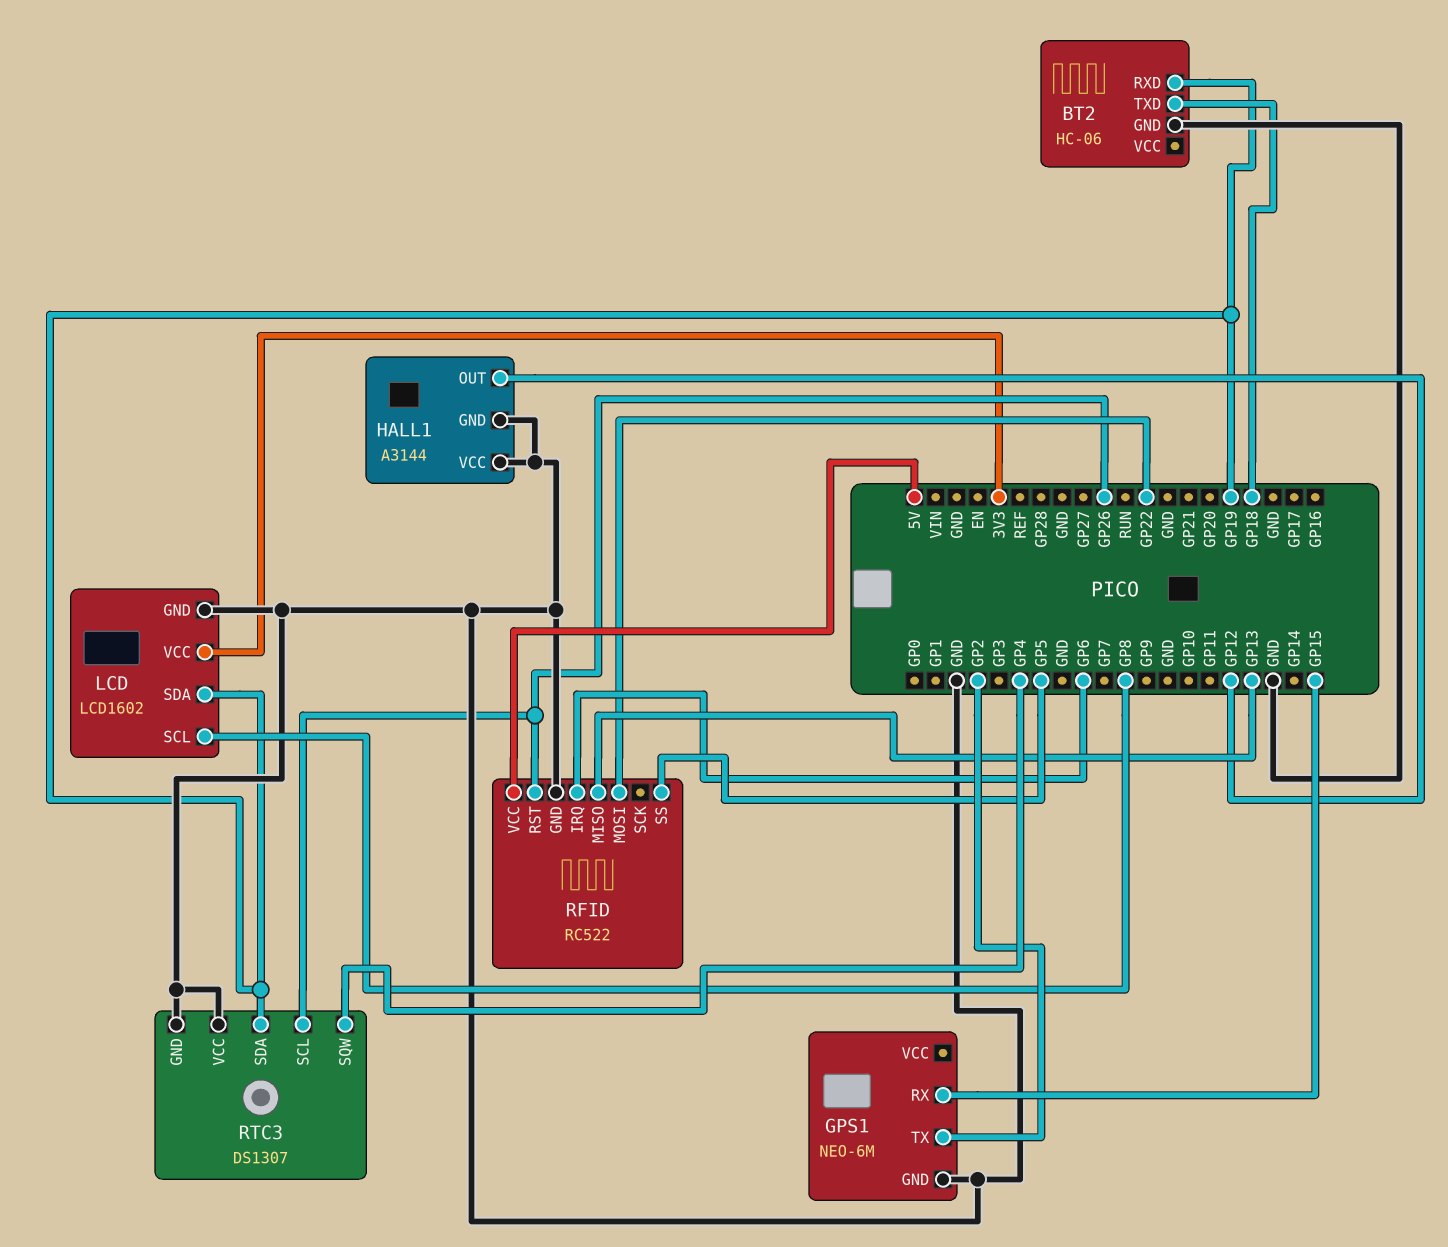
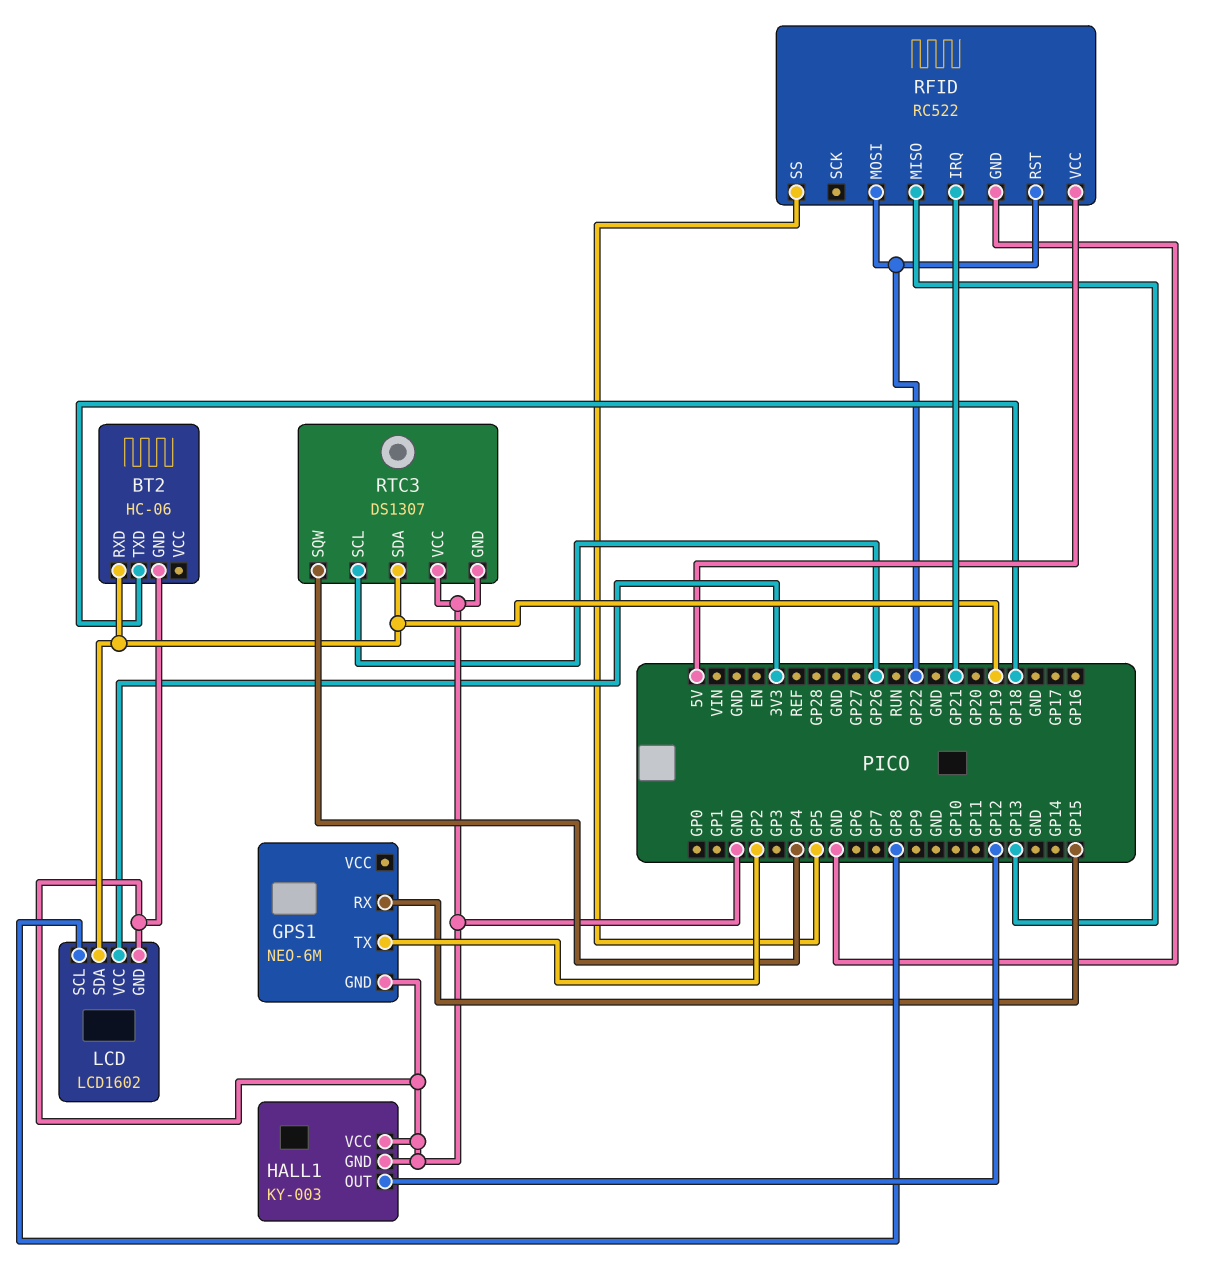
HALL1: A3144 -> KY-003
RFID pin IRQ: GP6 -> GP21
RFID pin RST: GP26 -> GP22

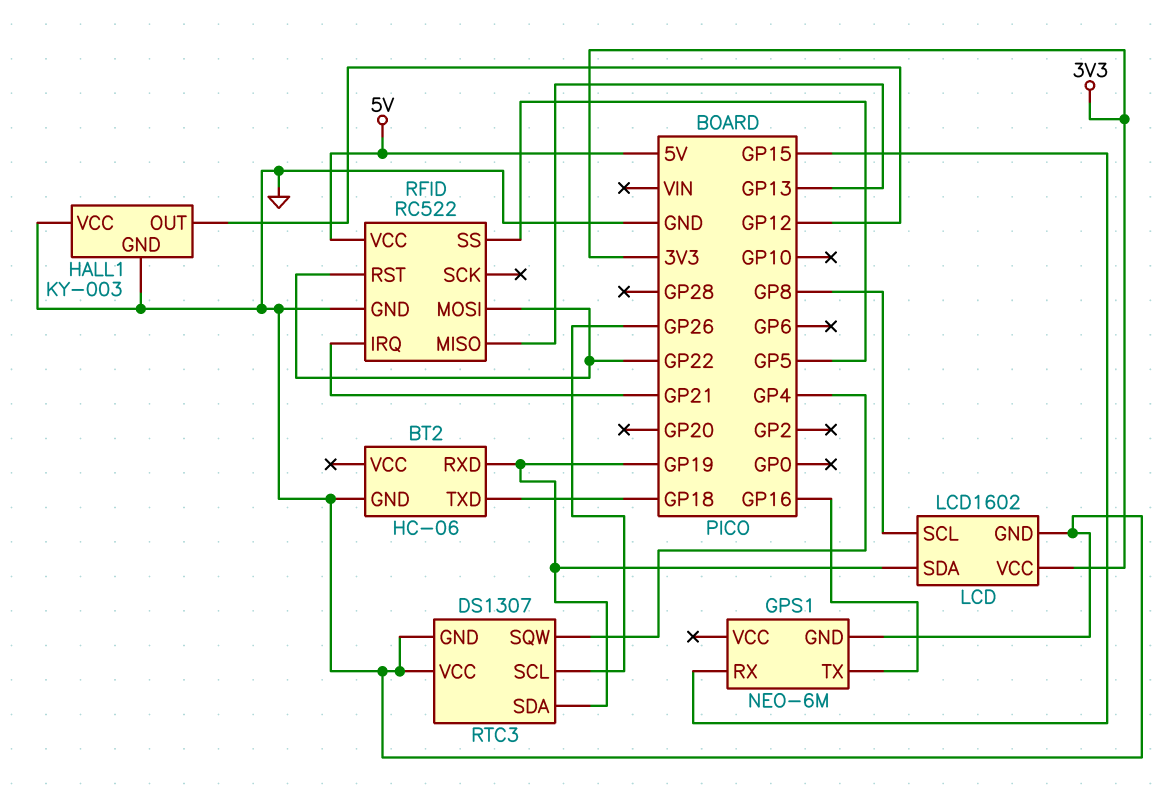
GPS1 pin TX: GP2 -> GP16

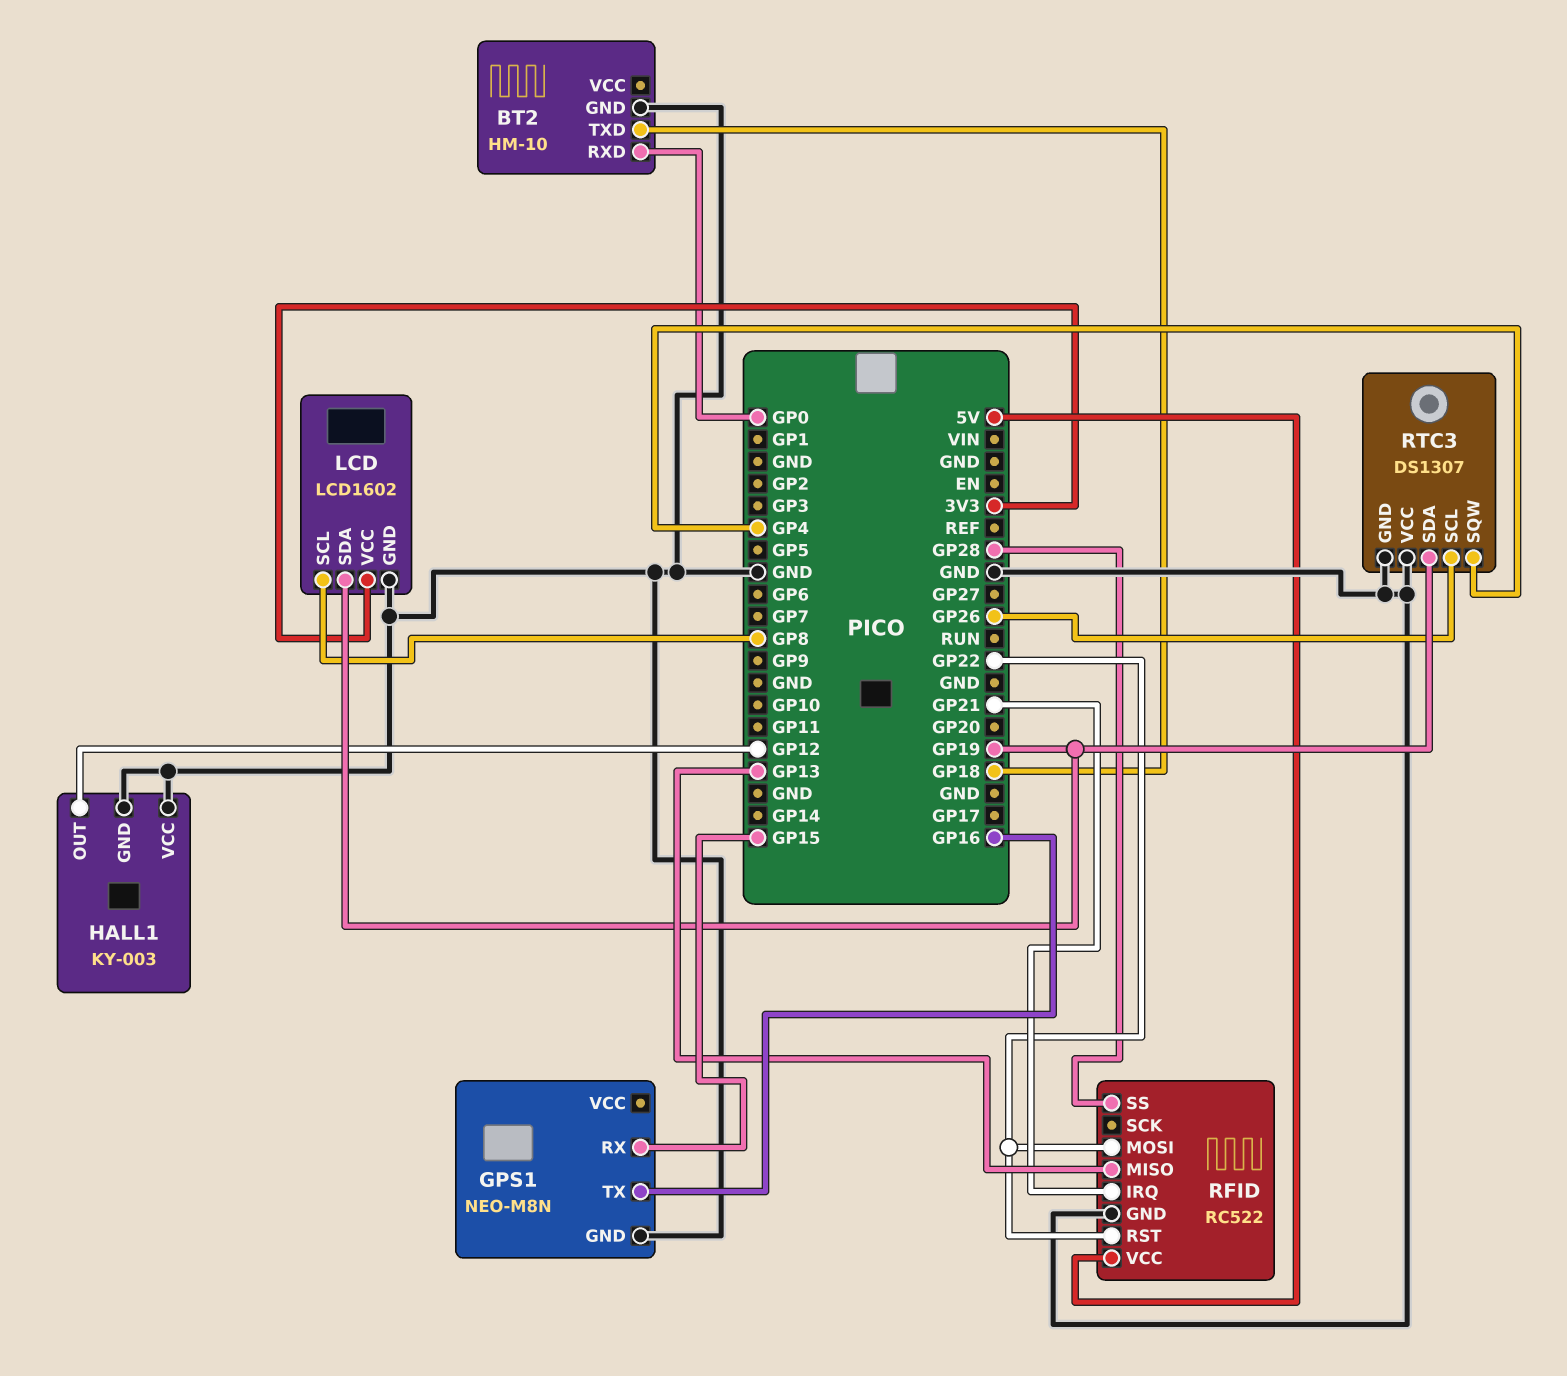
BT2: HC-06 -> HM-10
BT2 pin RXD: GP19 -> GP0
GPS1: NEO-6M -> NEO-M8N
RFID pin SS: GP5 -> GP28

